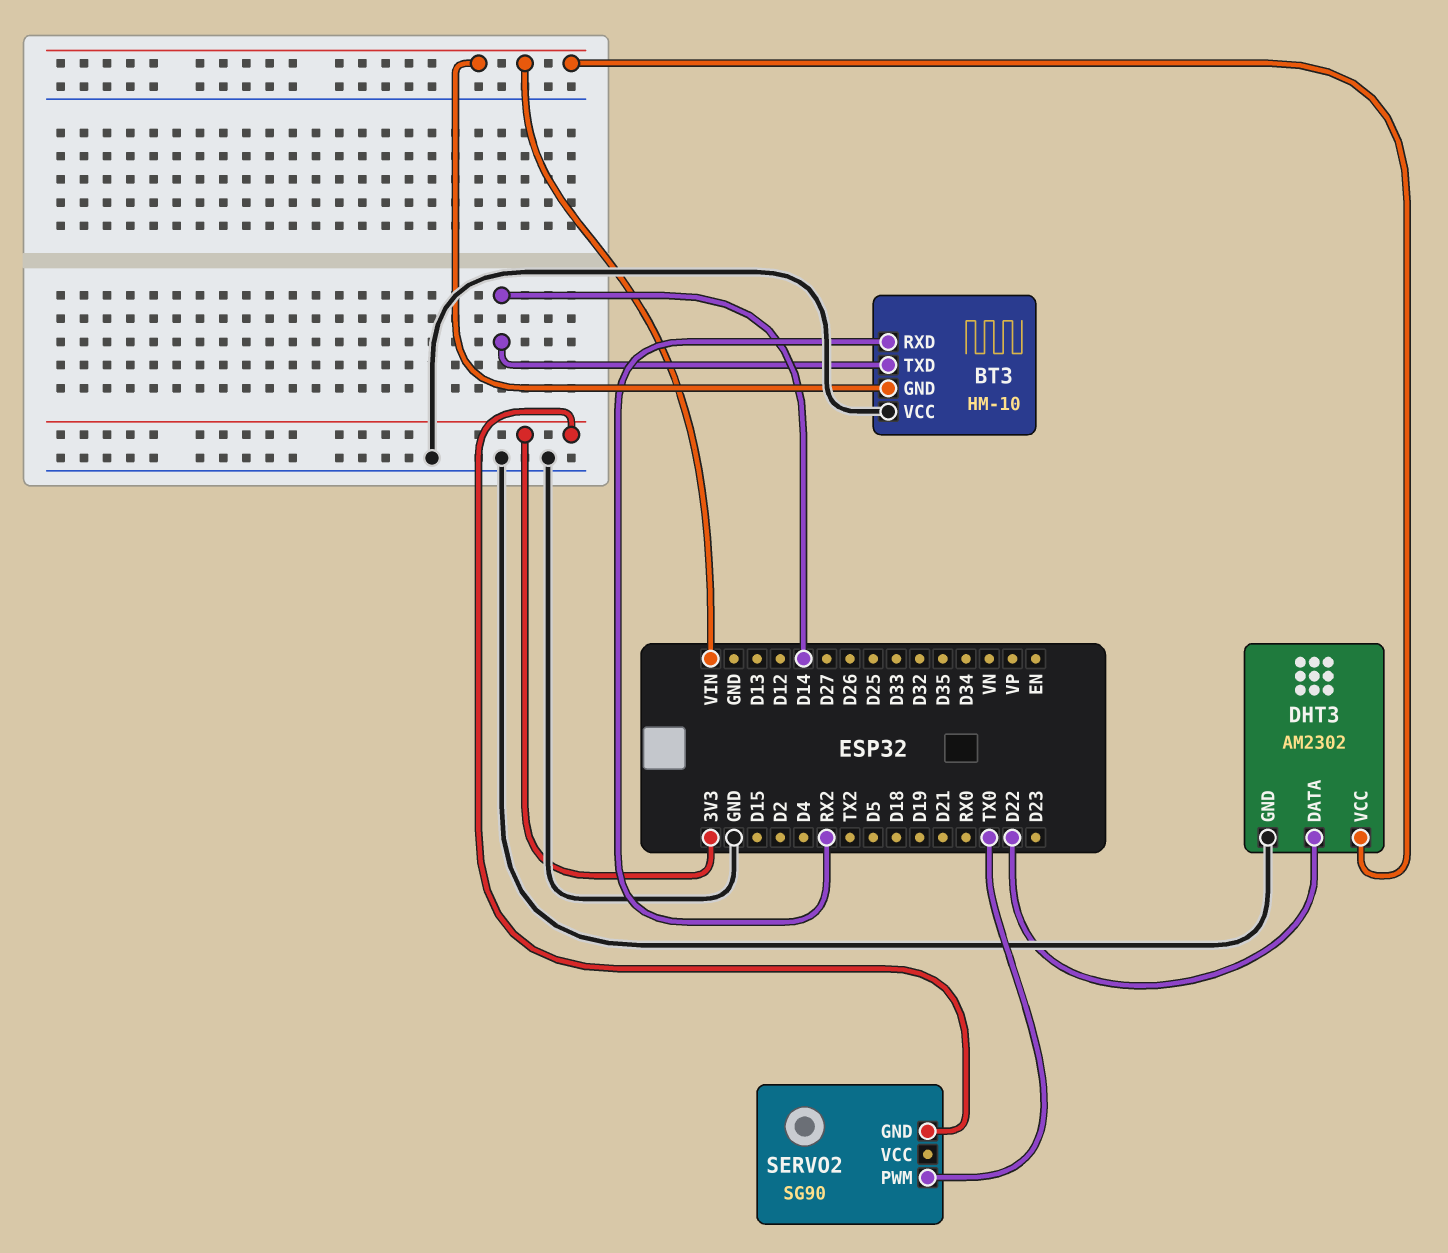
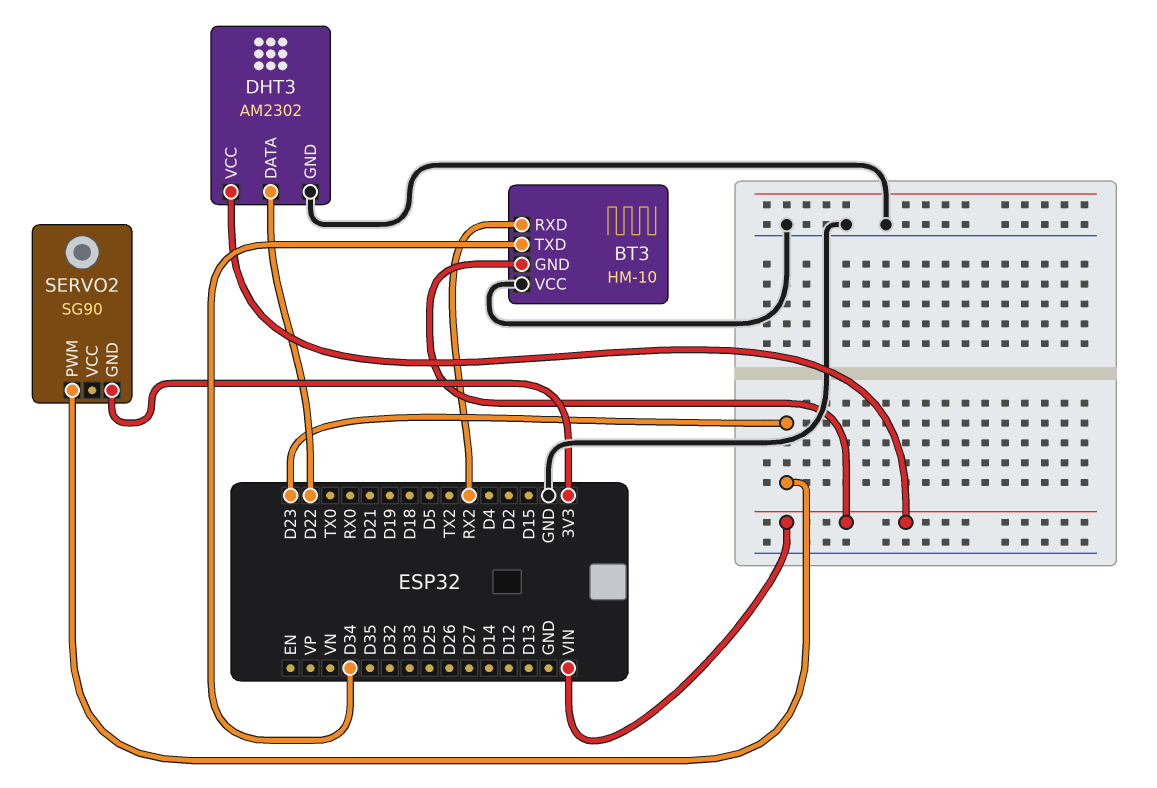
BT3 pin TXD: D14 -> D34
SERVO2 pin PWM: TX0 -> D23

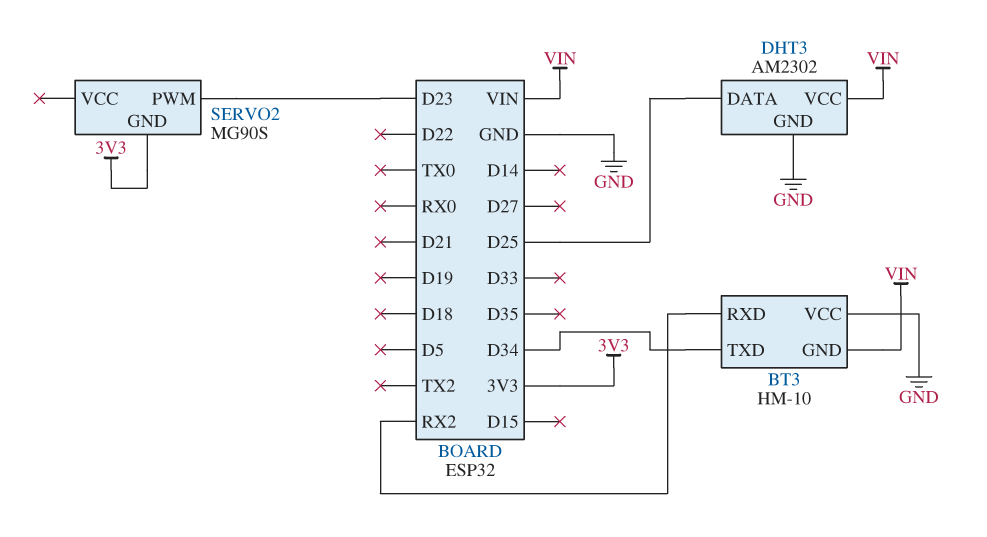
DHT3 pin DATA: D22 -> D25
SERVO2: SG90 -> MG90S

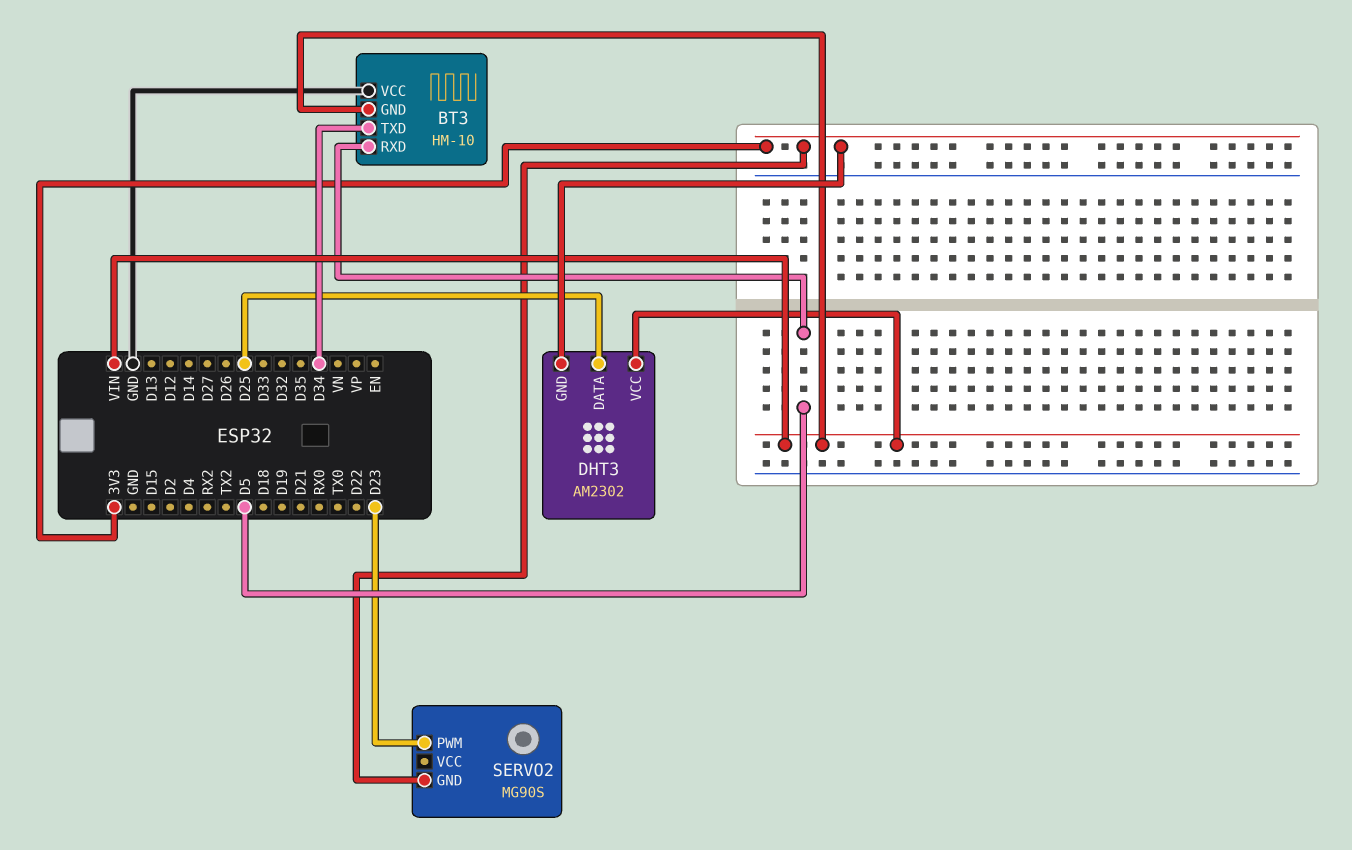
BT3 pin RXD: RX2 -> D5
DHT3 pin GND: GND -> 3V3

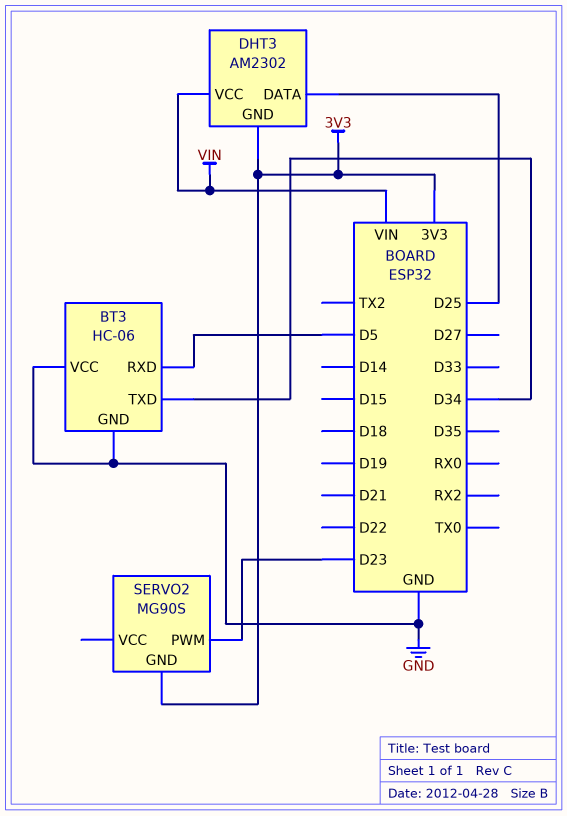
BT3: HM-10 -> HC-06
BT3 pin GND: VIN -> GND

